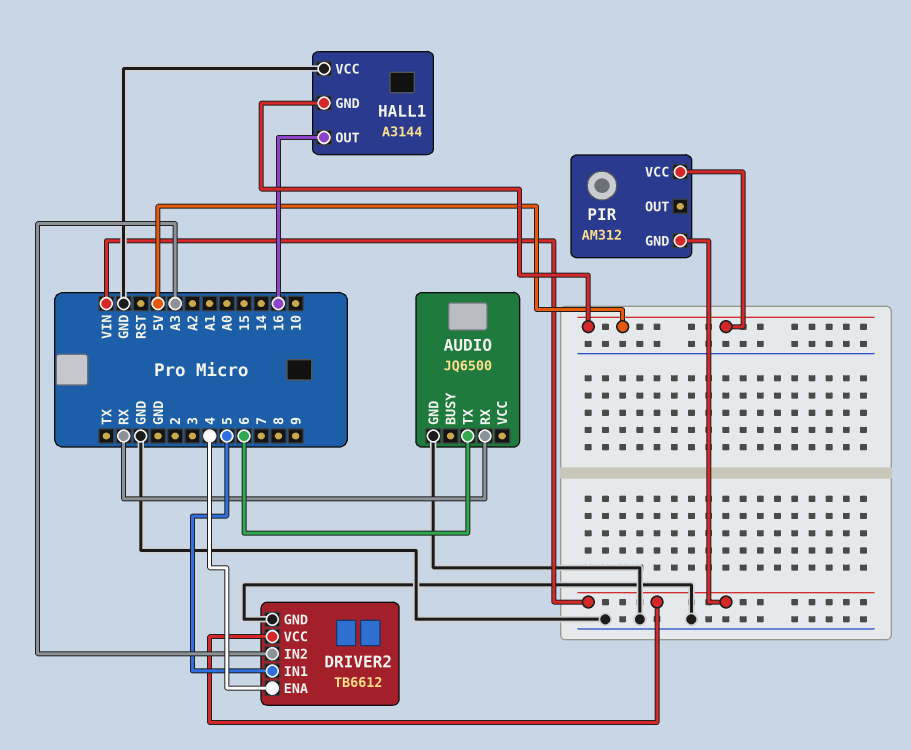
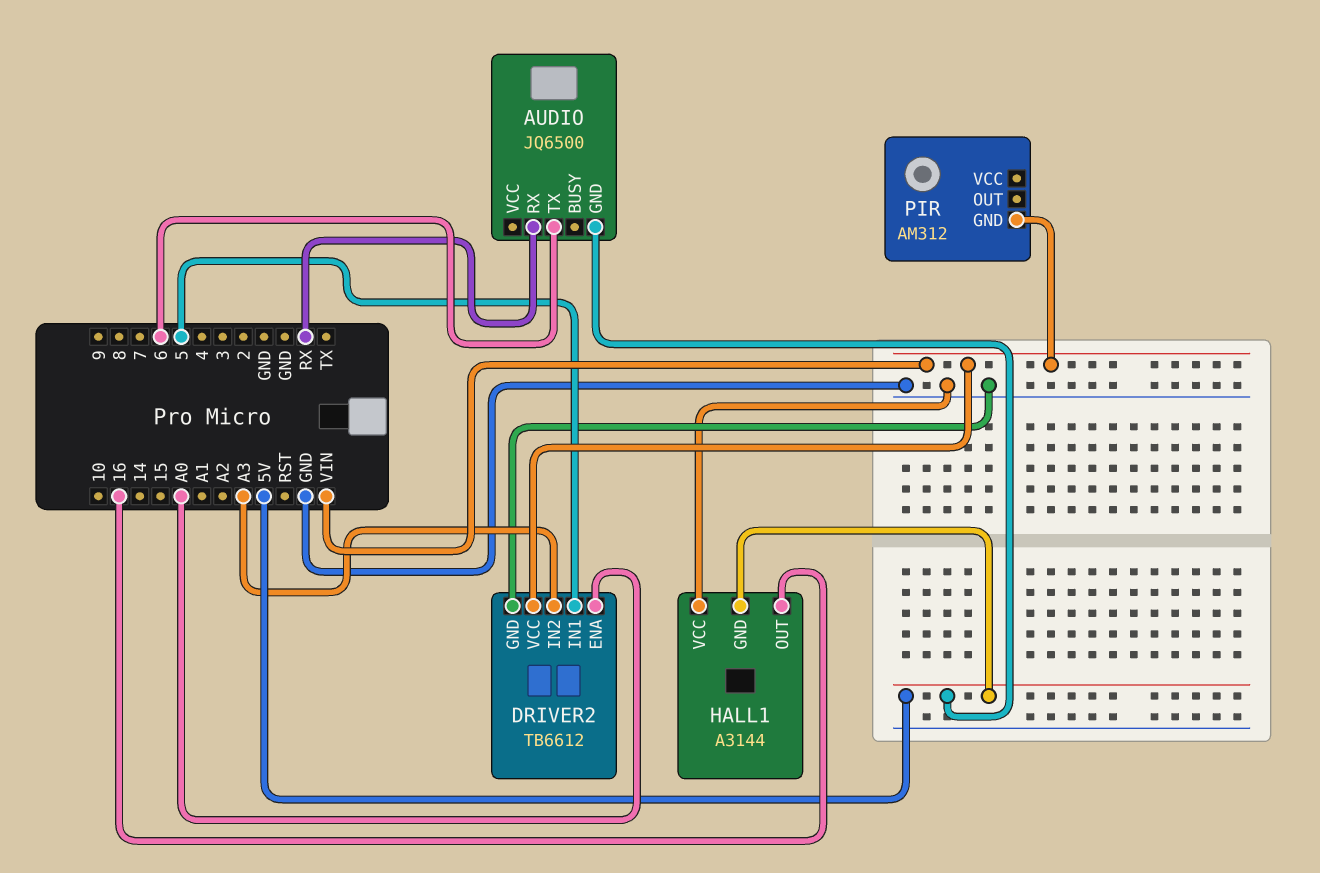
AUDIO pin GND: GND -> 5V
DRIVER2 pin ENA: 4 -> A0
PIR pin VCC: 5V -> none

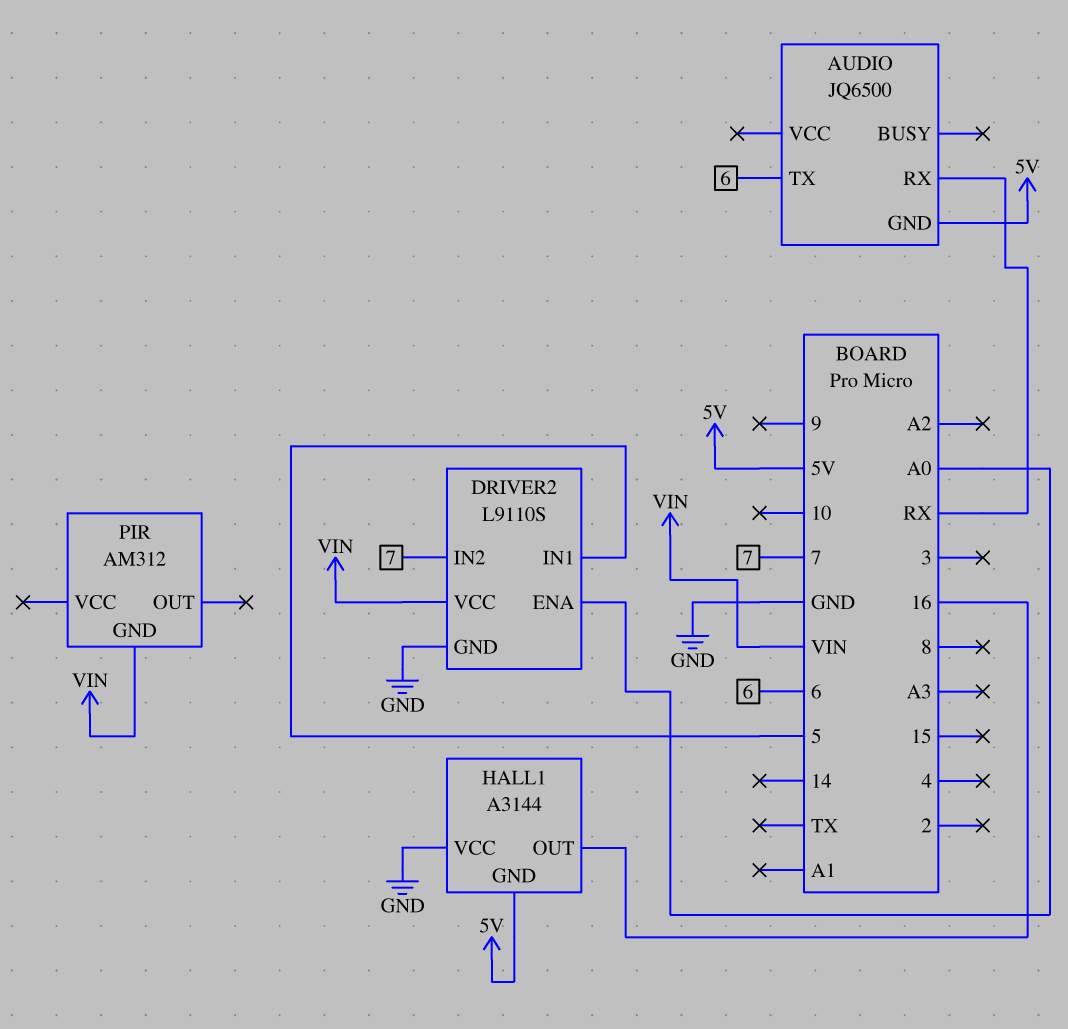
DRIVER2: TB6612 -> L9110S
DRIVER2 pin IN2: A3 -> 7

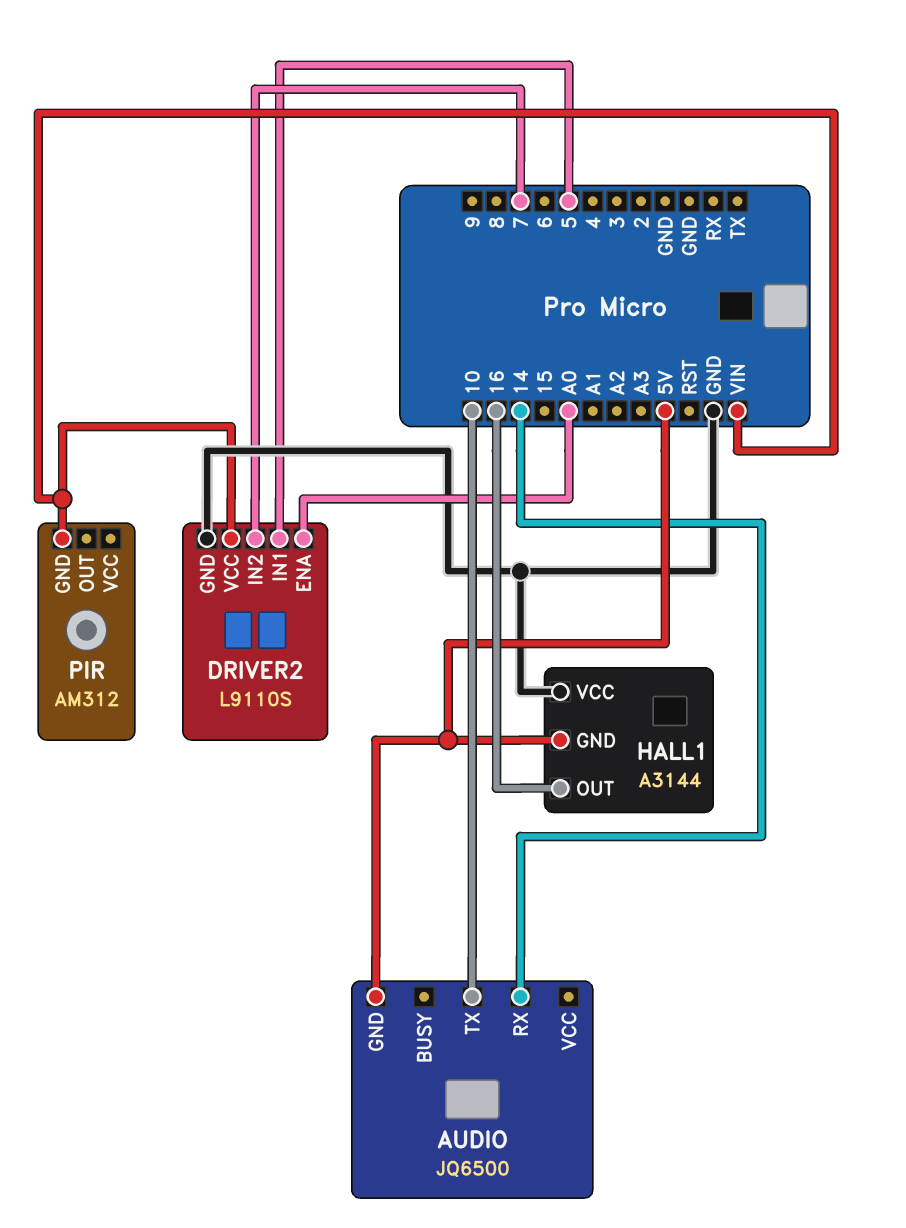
AUDIO pin RX: RX -> 14
AUDIO pin TX: 6 -> 10

